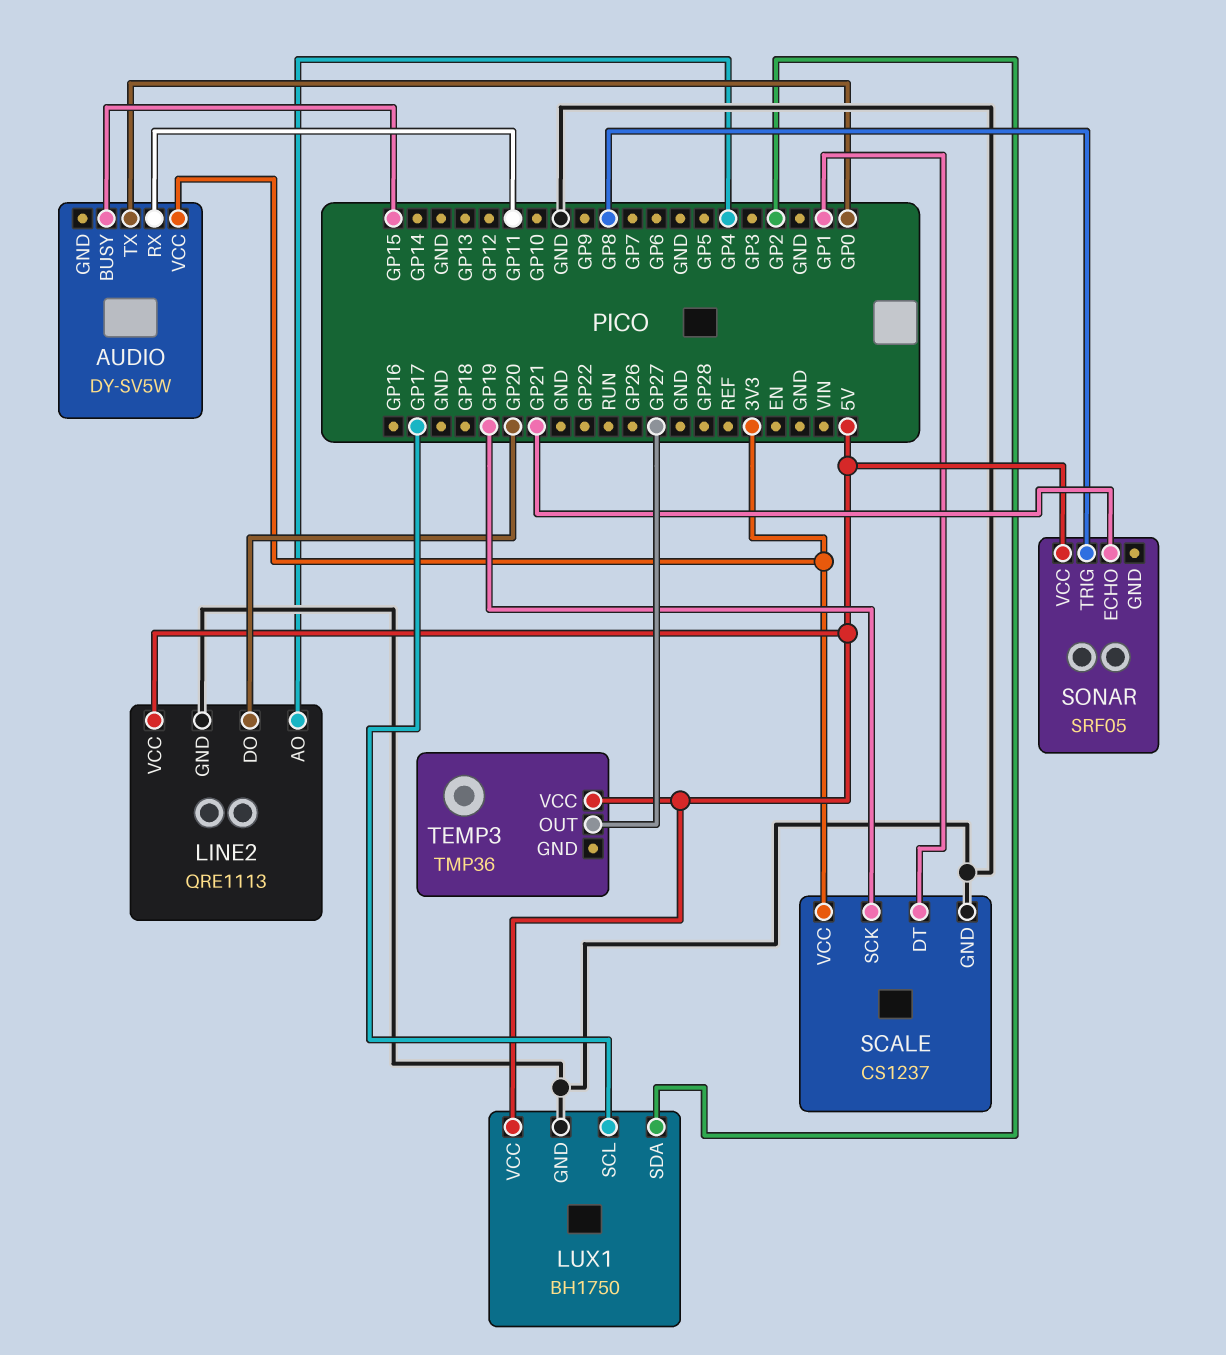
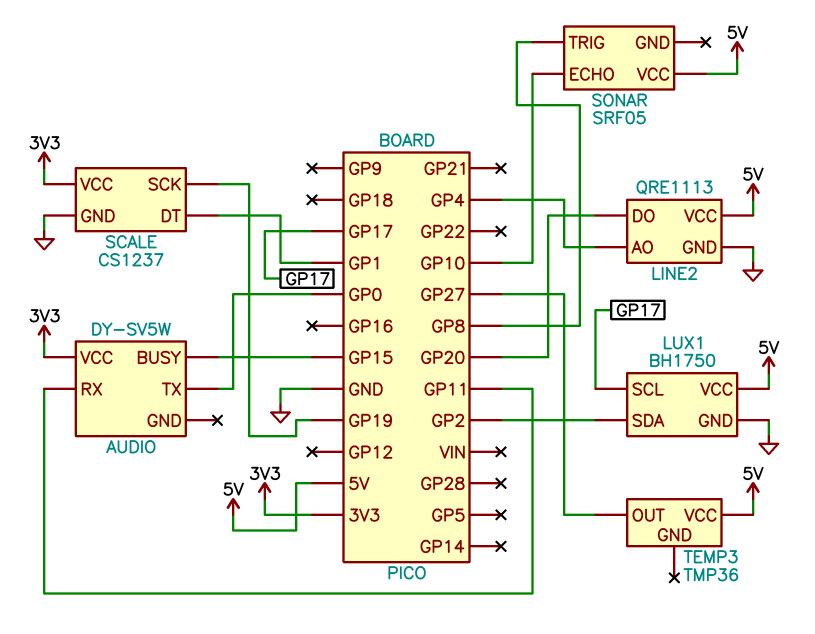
SONAR pin ECHO: GP21 -> GP10

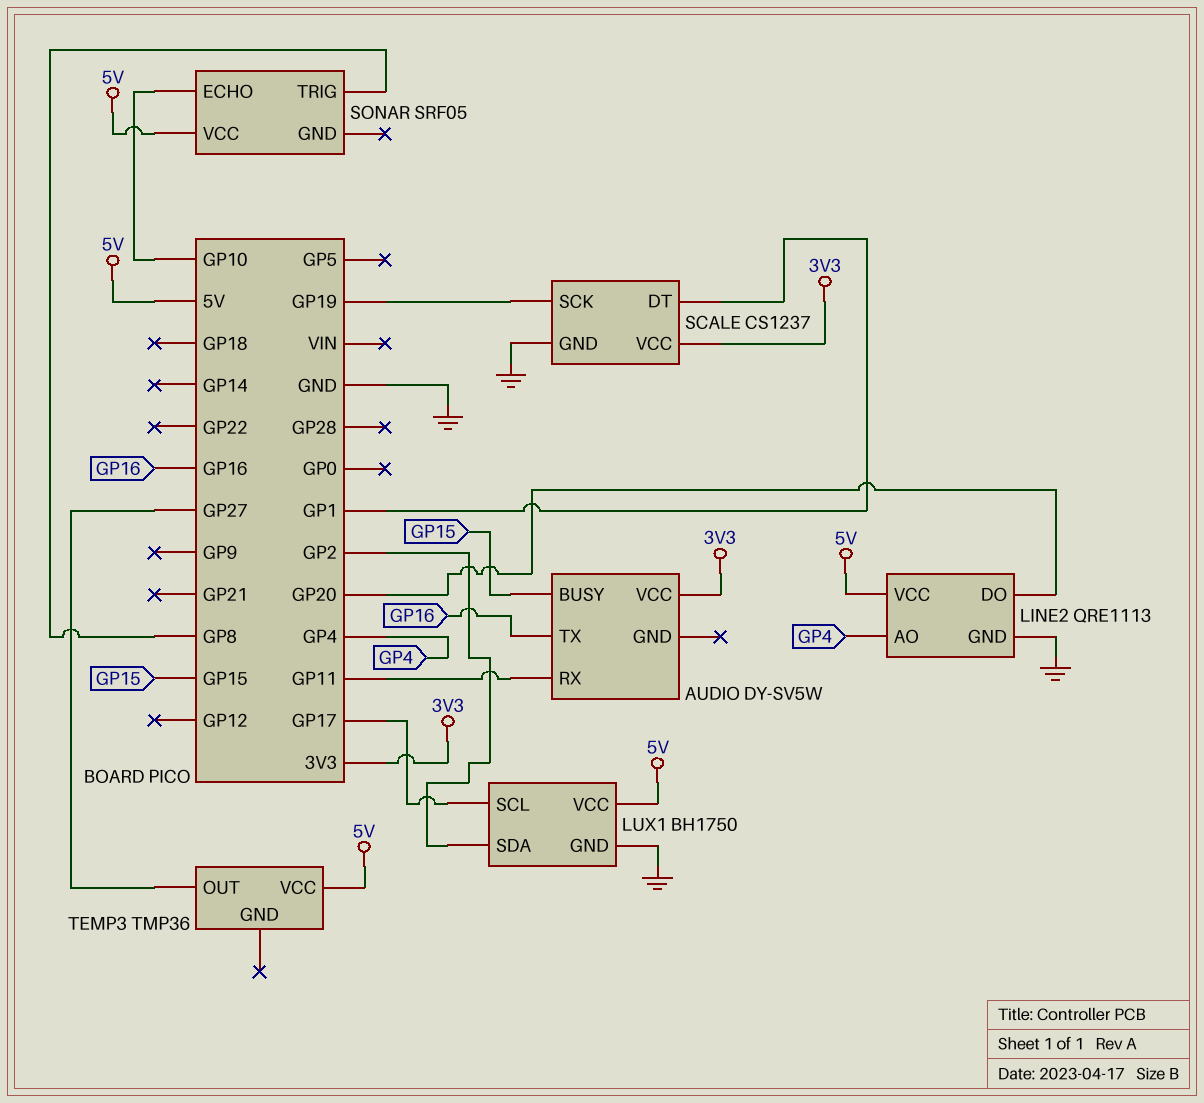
AUDIO pin TX: GP0 -> GP16

